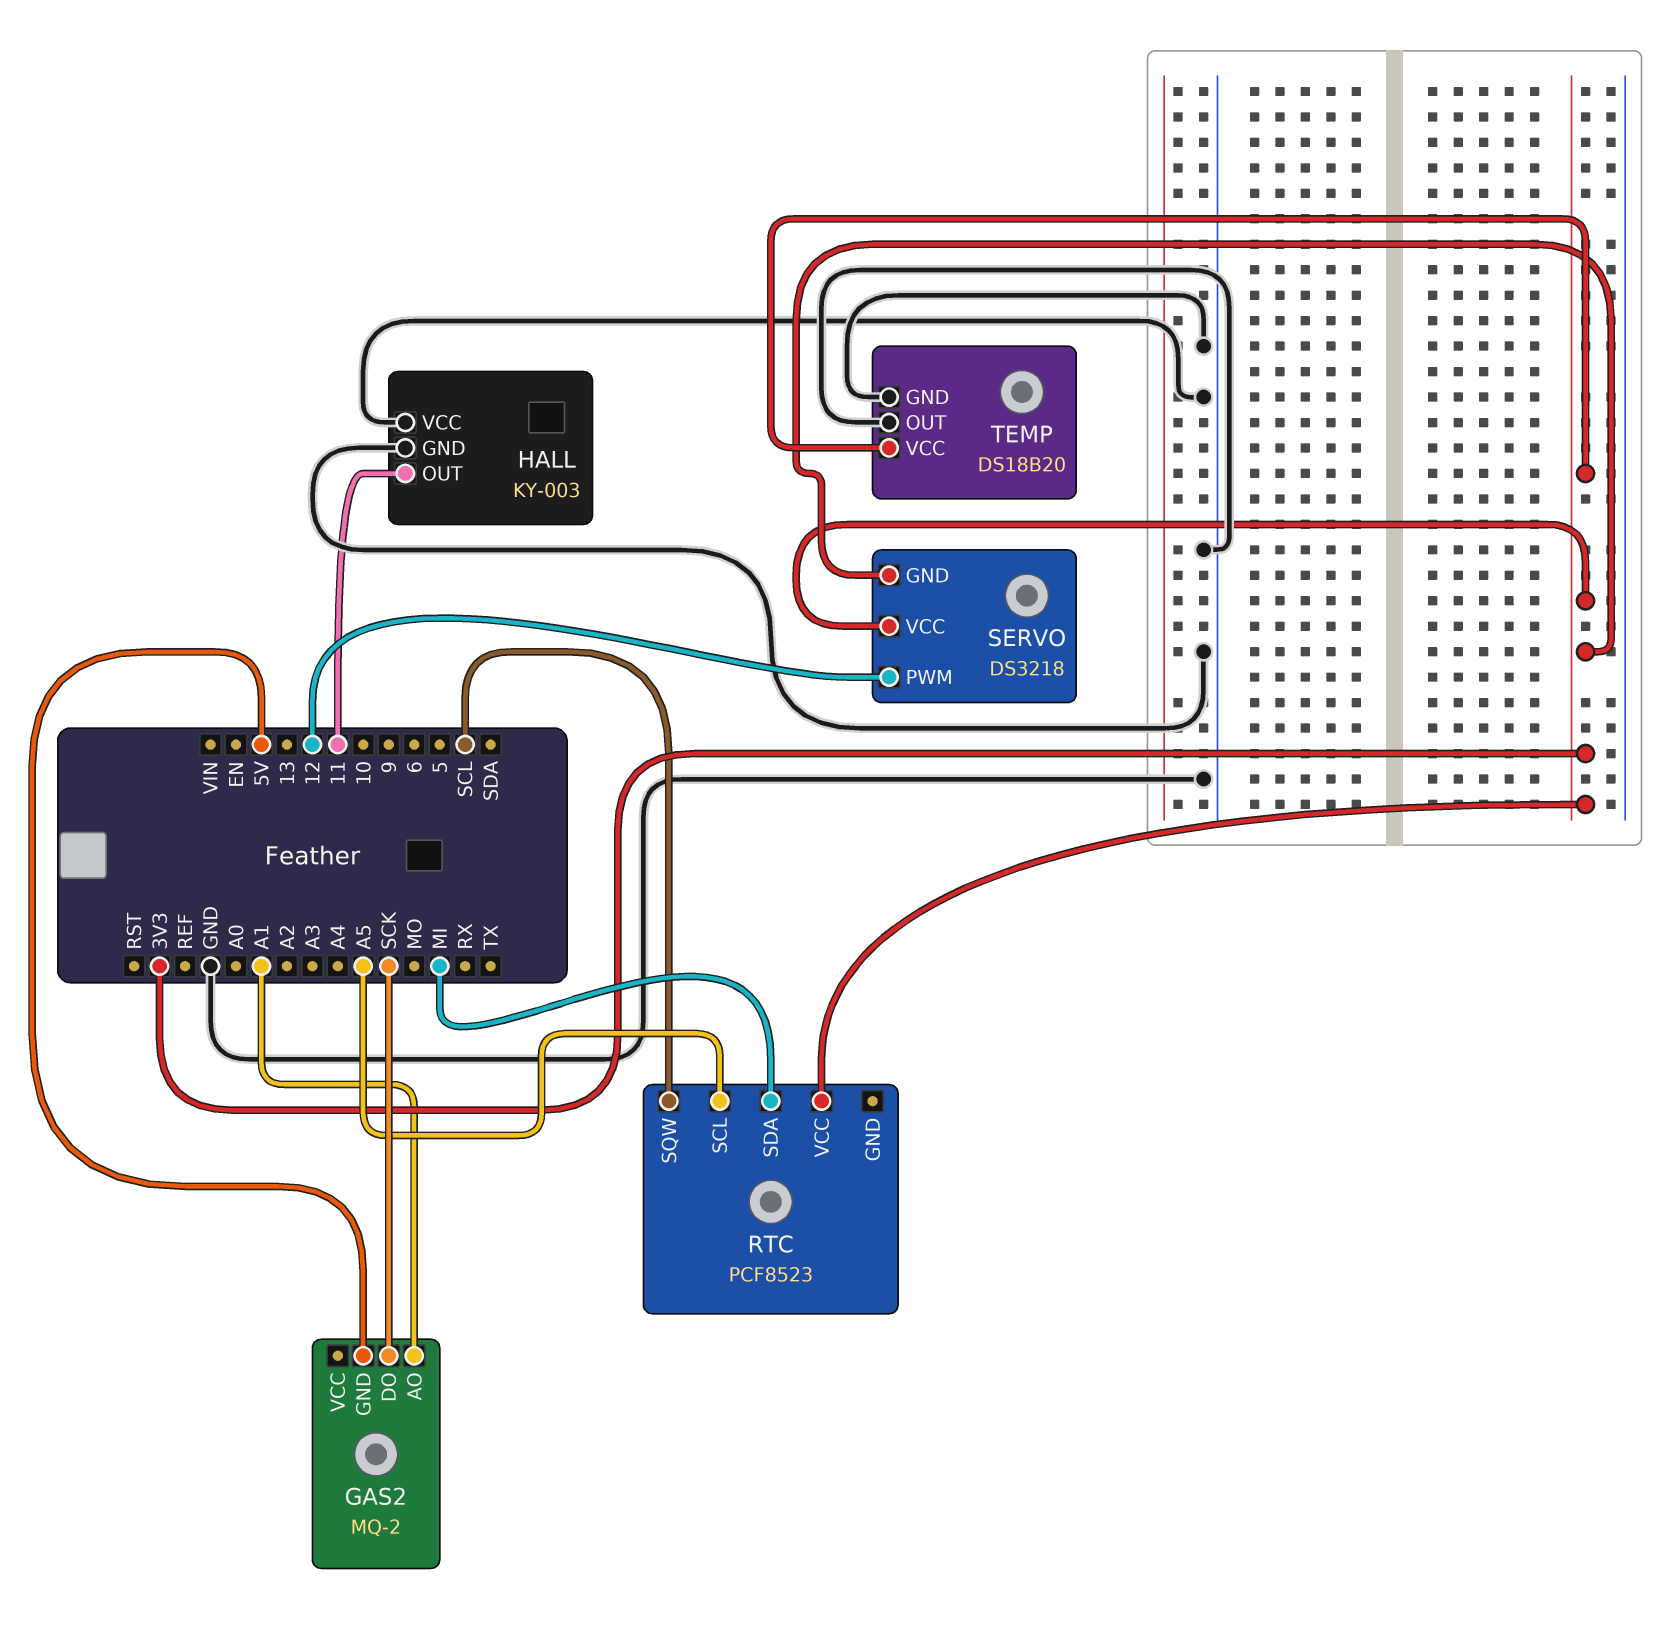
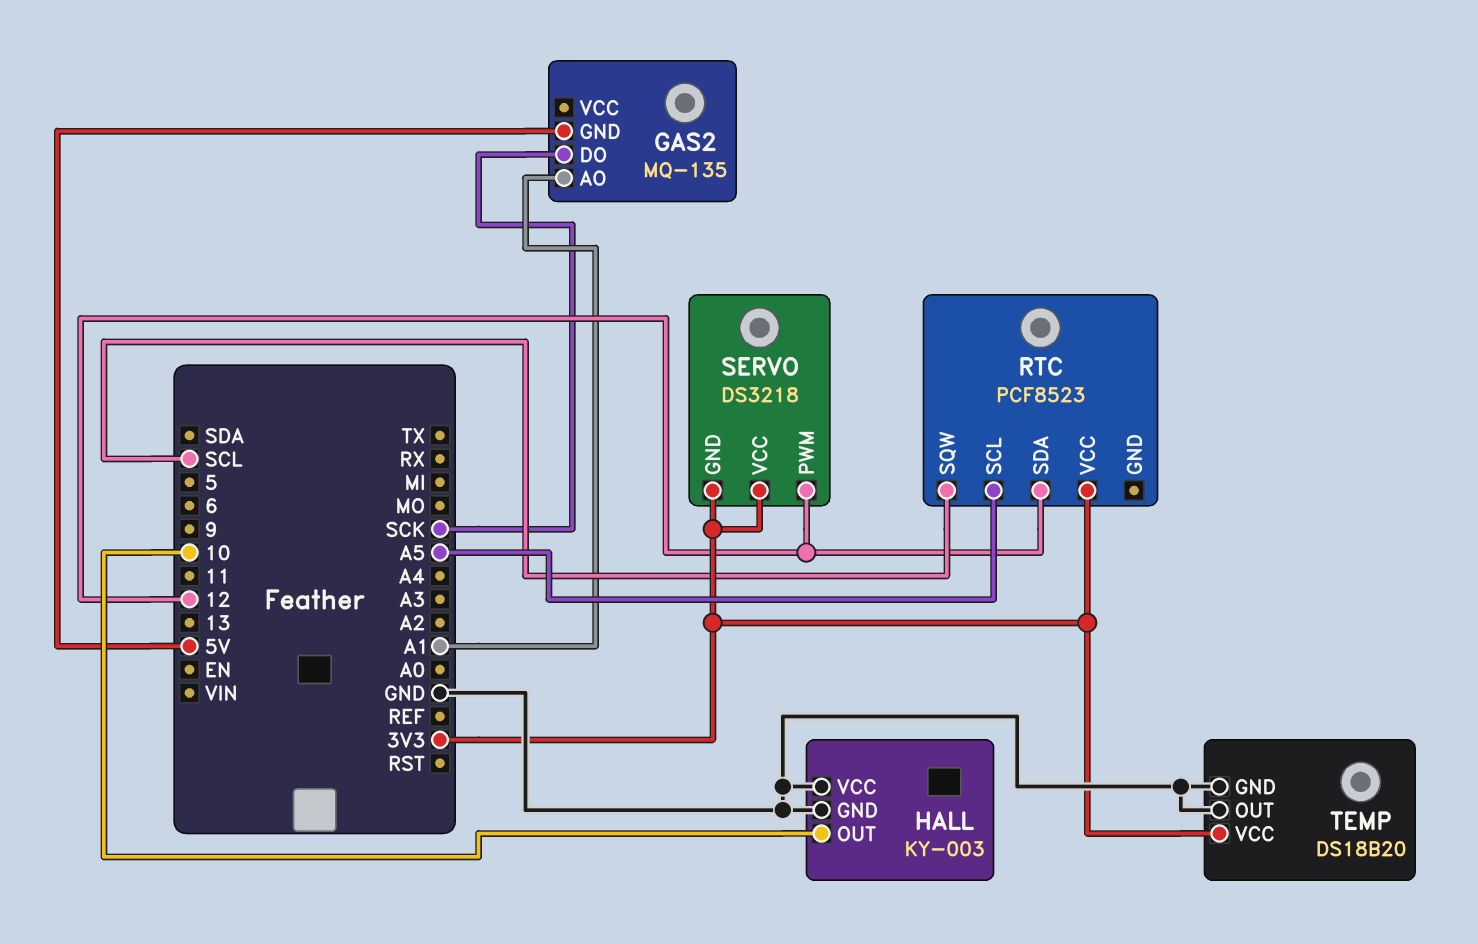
GAS2: MQ-2 -> MQ-135
HALL pin OUT: 11 -> 10
RTC pin SDA: MI -> 12

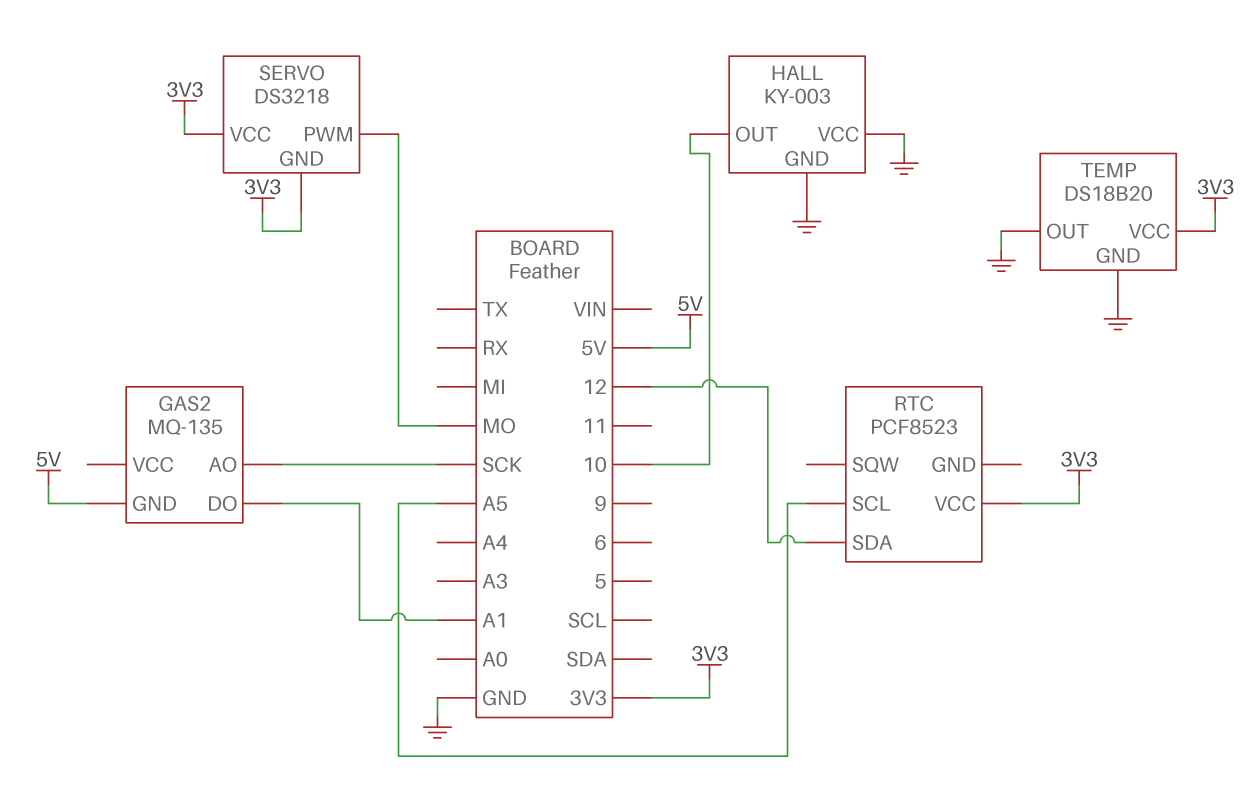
GAS2 pin AO: A1 -> SCK
GAS2 pin DO: SCK -> A1
RTC pin SQW: SCL -> none
SERVO pin PWM: 12 -> MO

